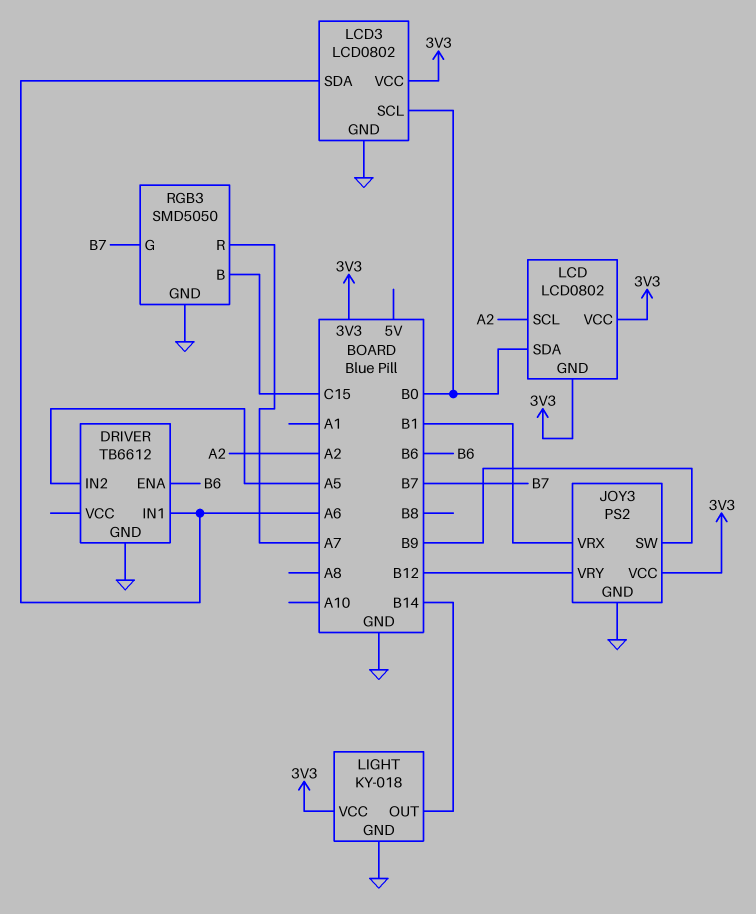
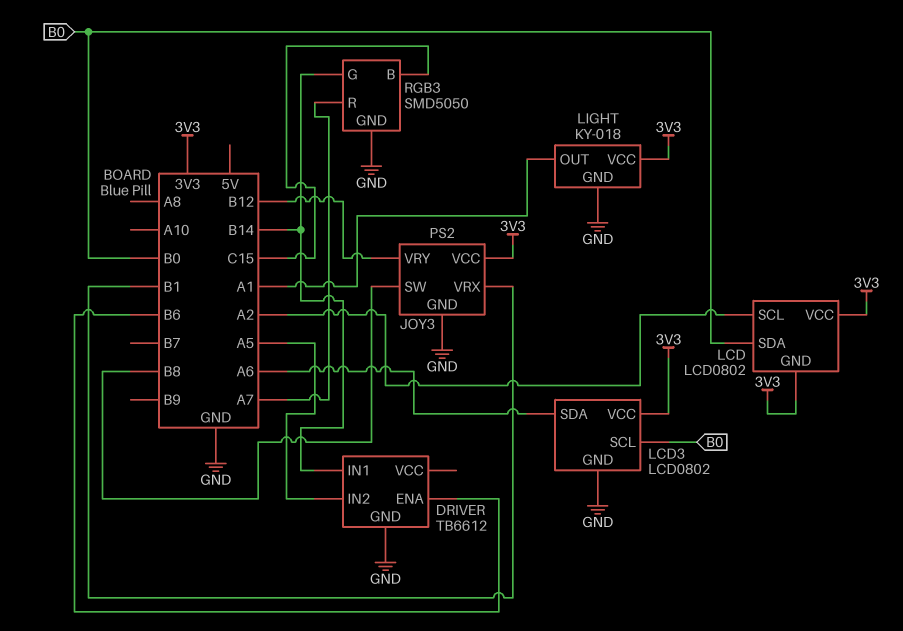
DRIVER pin IN1: A6 -> B14
JOY3 pin SW: B9 -> B8
LIGHT pin OUT: B14 -> A1
RGB3 pin G: B7 -> B14

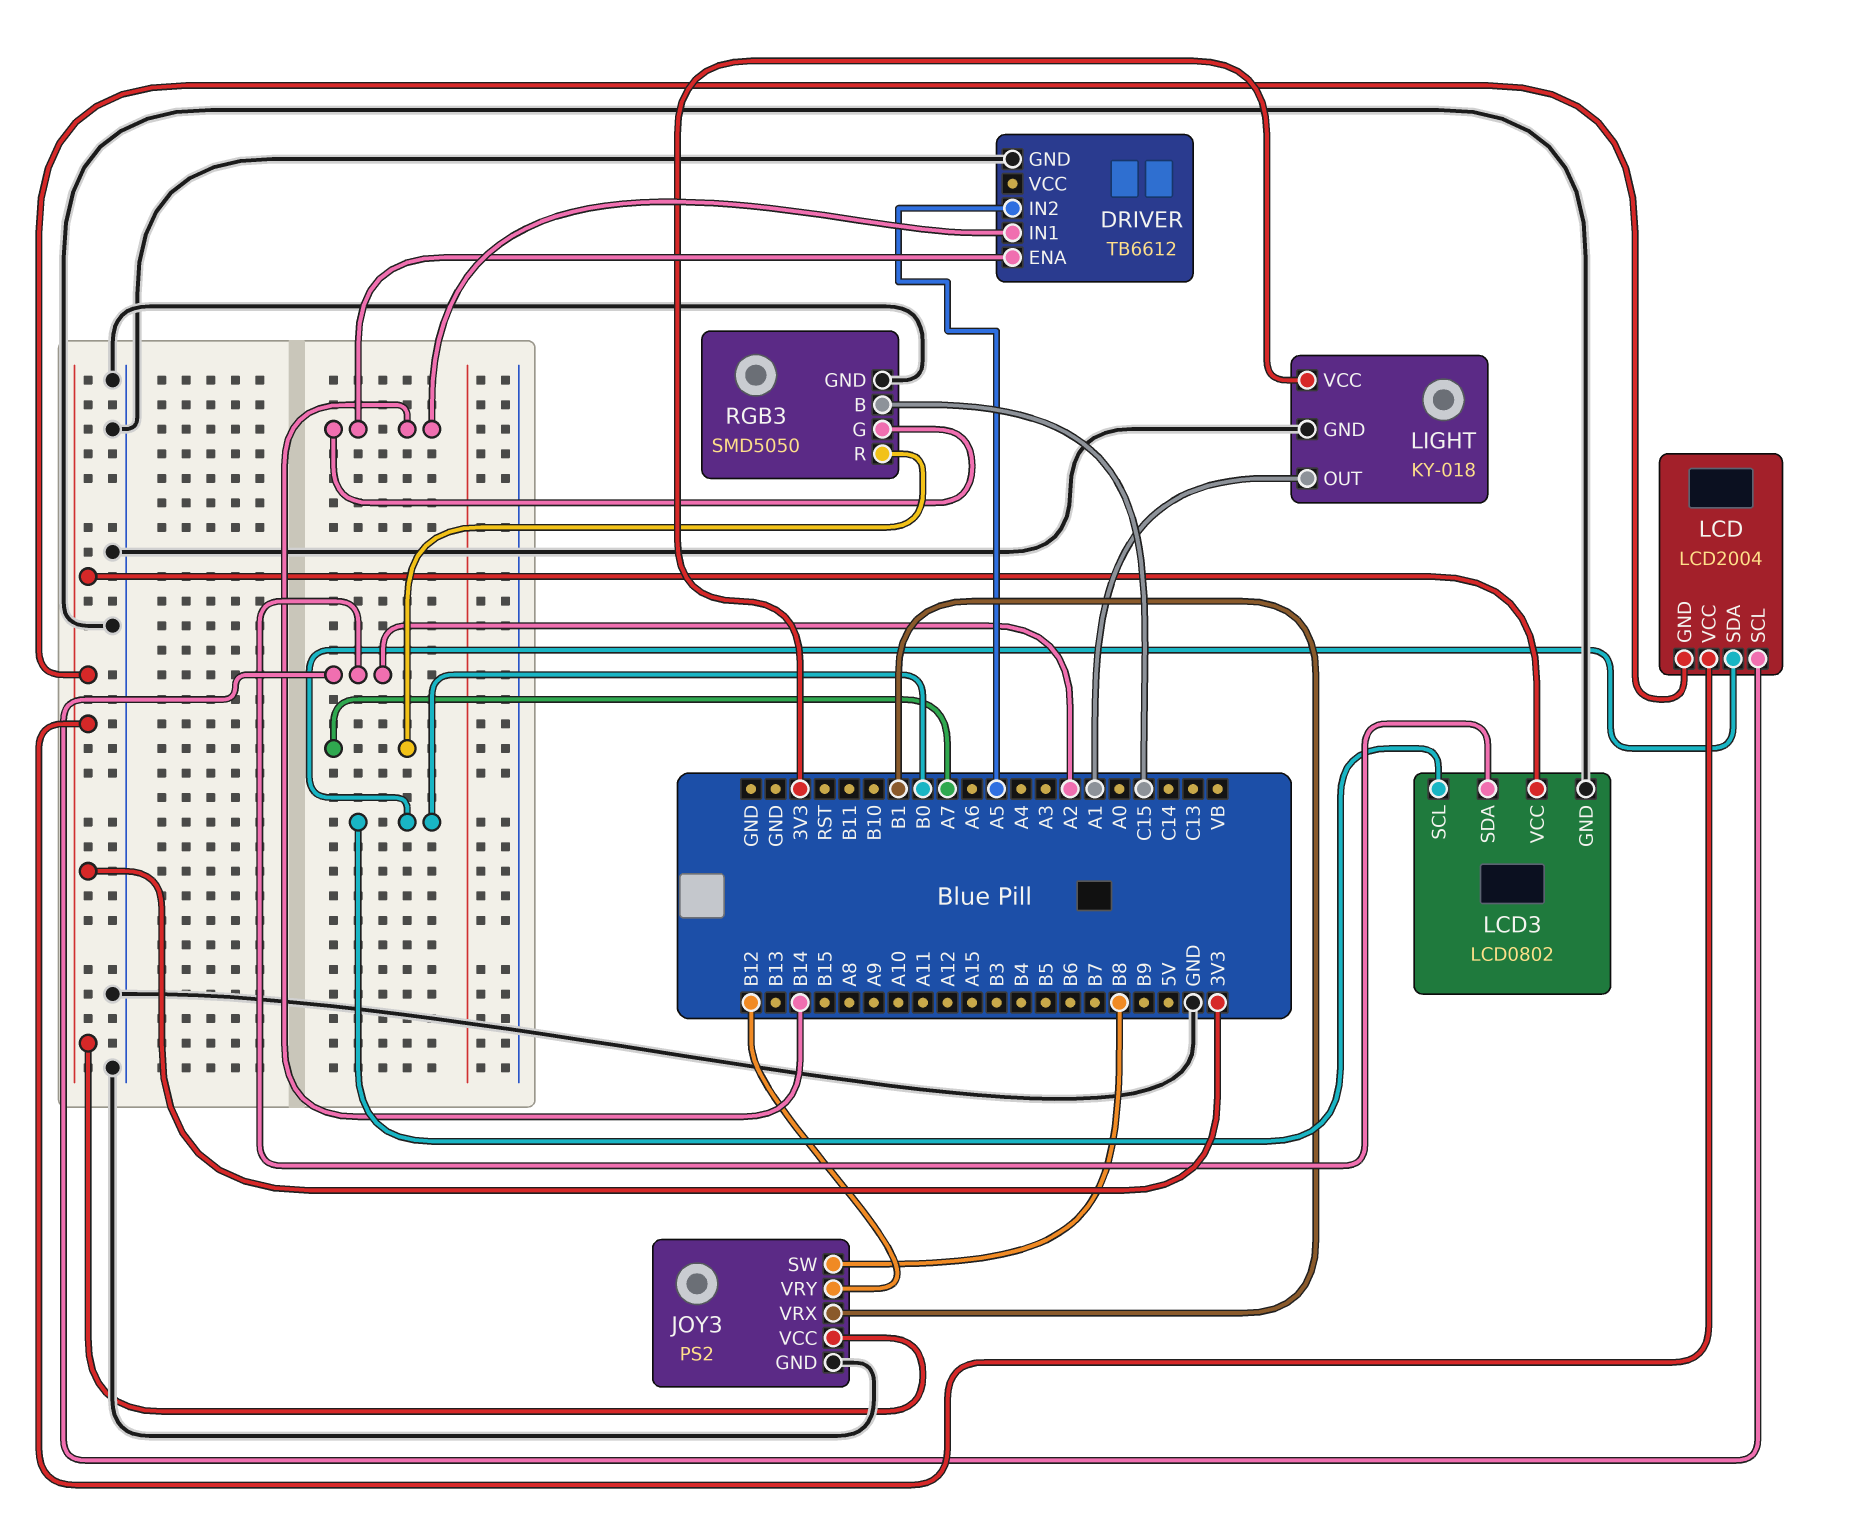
DRIVER pin ENA: B6 -> B14
LCD: LCD0802 -> LCD2004
LCD3 pin SDA: A6 -> A2

